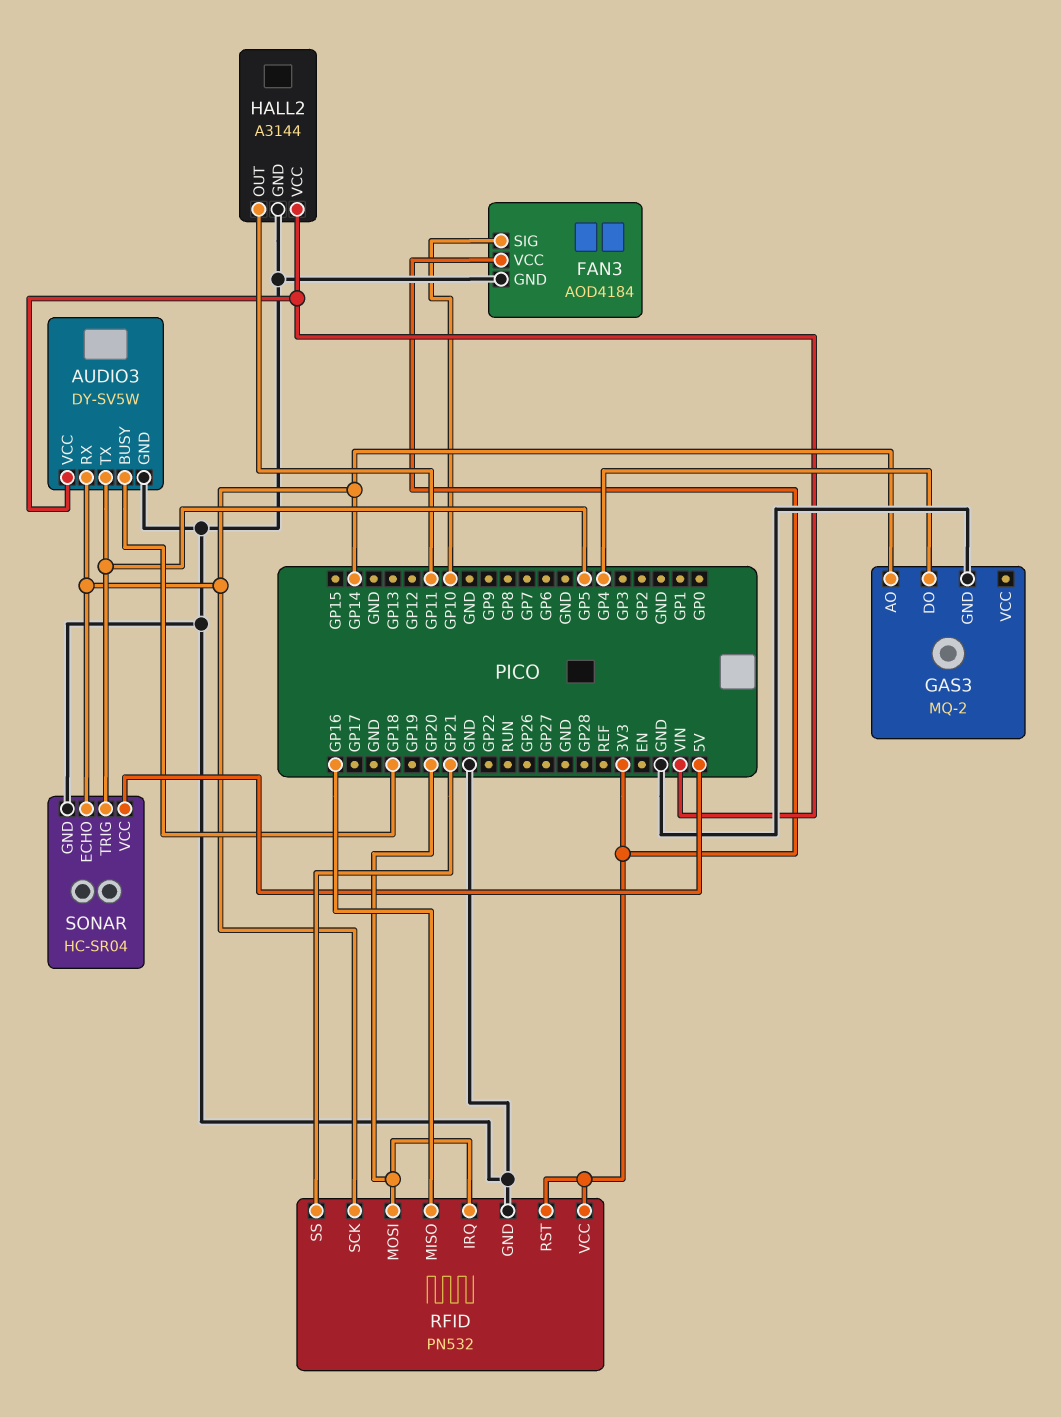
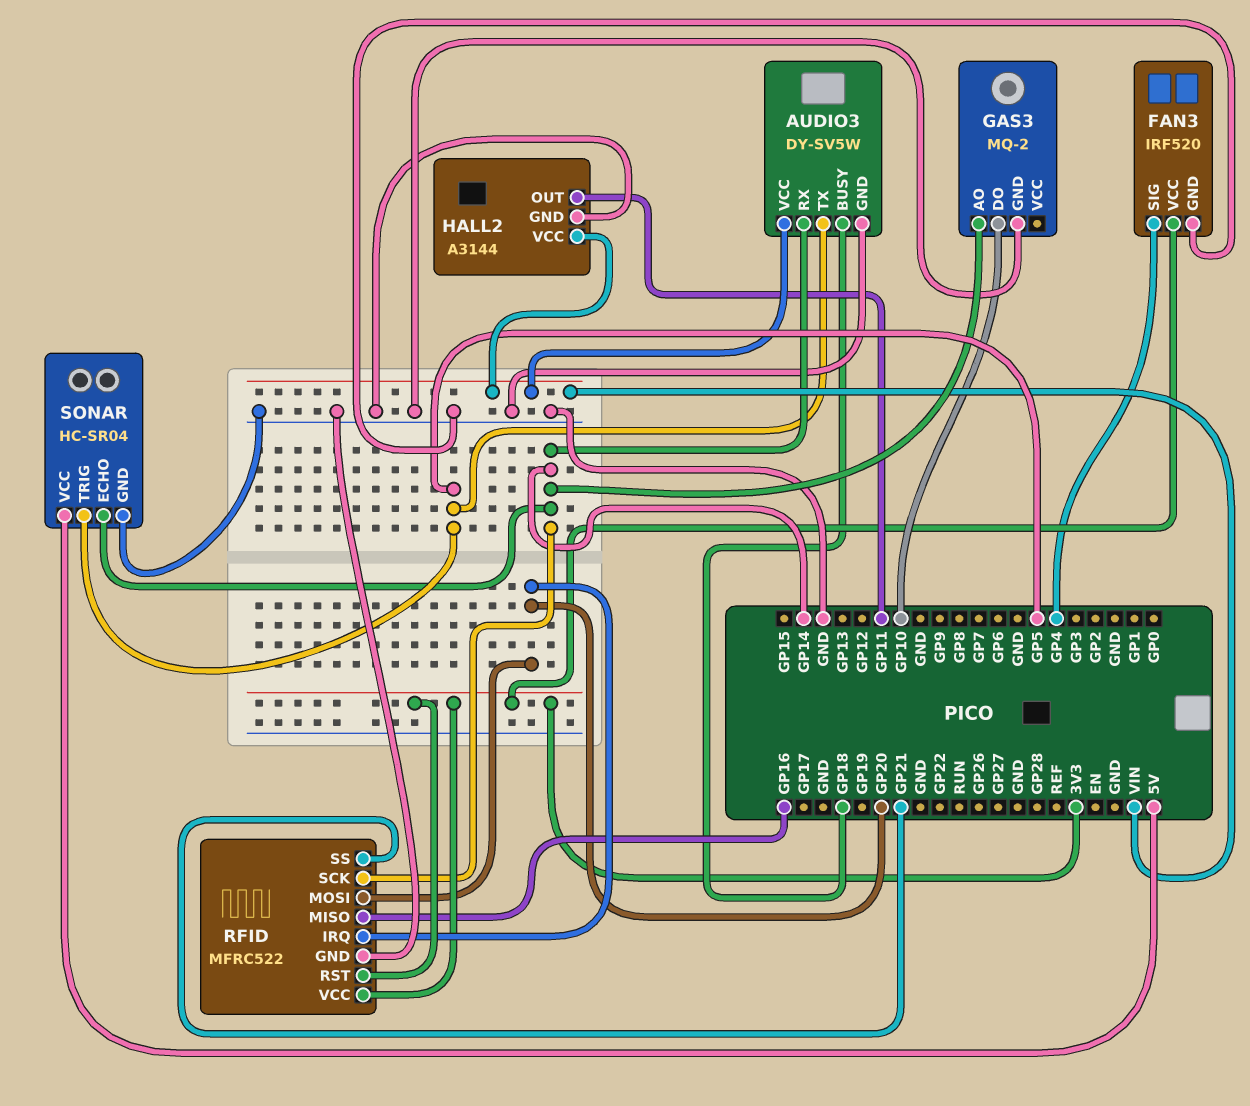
FAN3: AOD4184 -> IRF520
FAN3 pin SIG: GP10 -> GP4
GAS3 pin DO: GP4 -> GP10
RFID: PN532 -> MFRC522

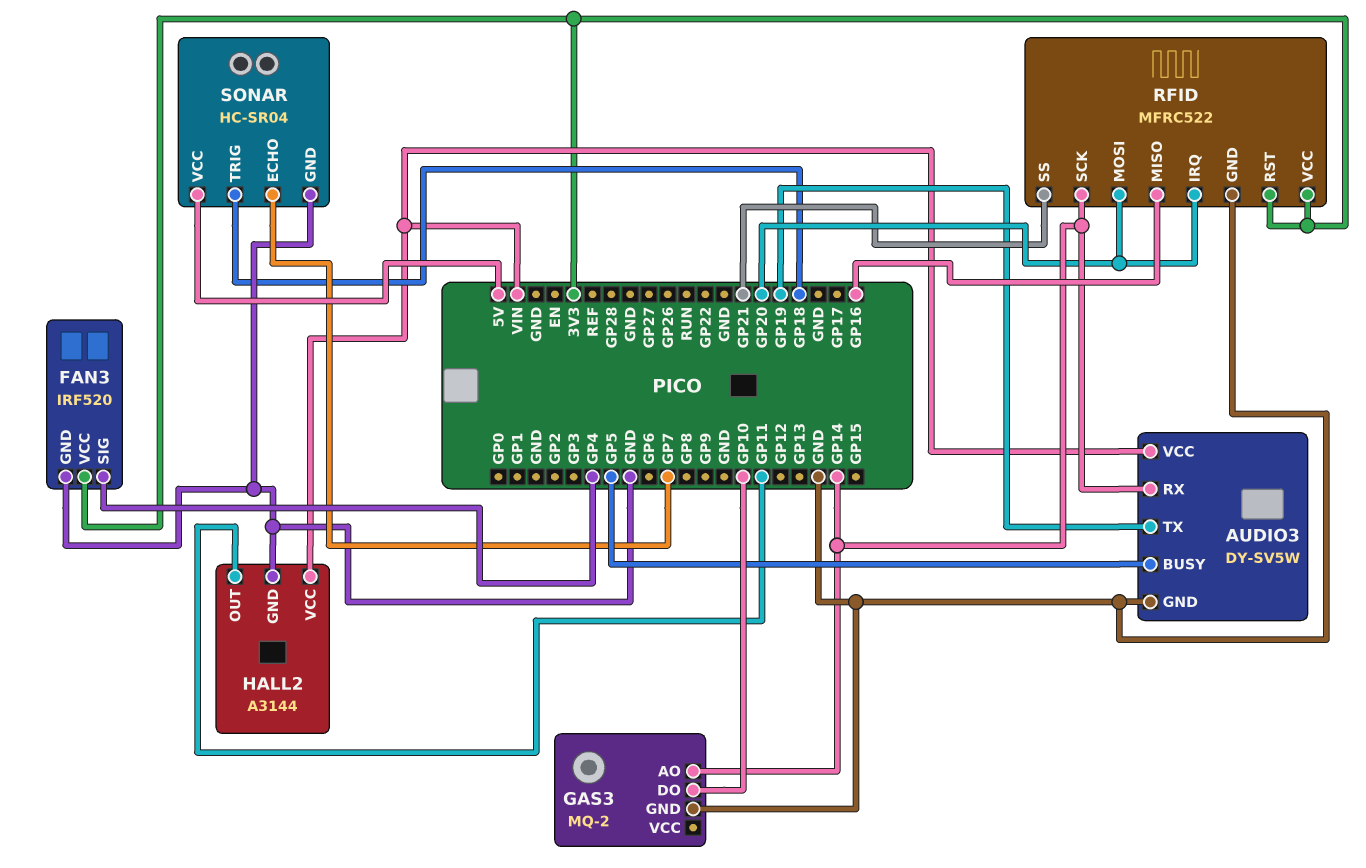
AUDIO3 pin BUSY: GP18 -> GP5
AUDIO3 pin TX: GP5 -> GP19
SONAR pin ECHO: GP14 -> GP7
SONAR pin TRIG: GP5 -> GP18

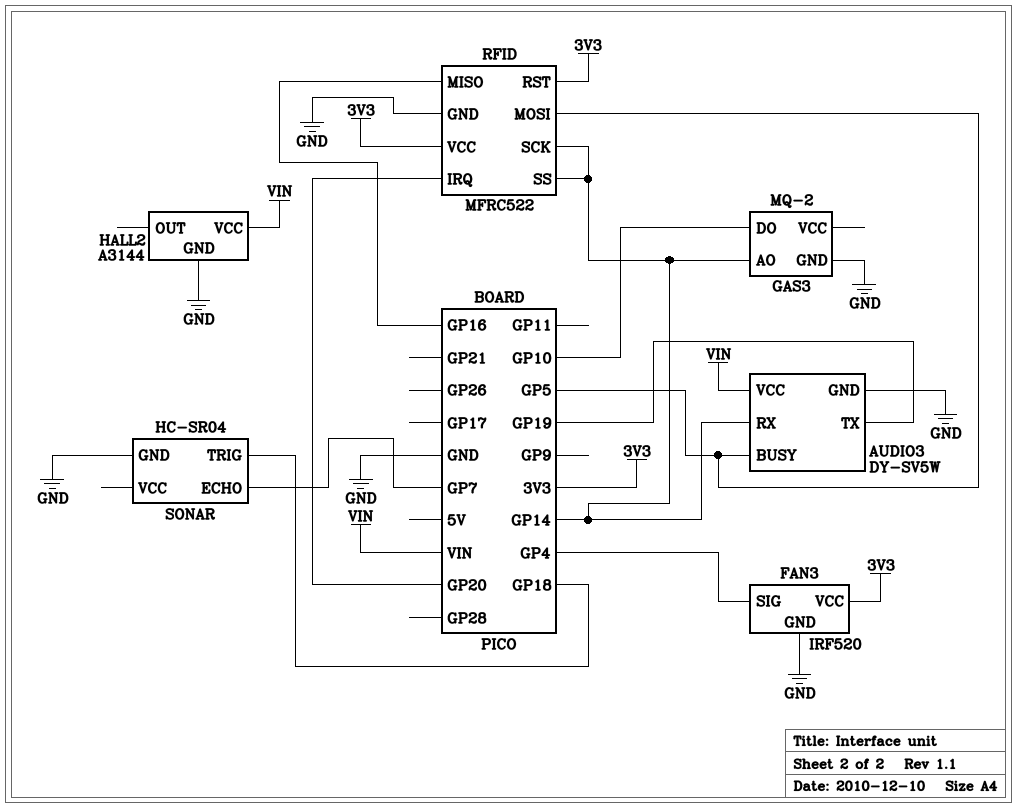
HALL2 pin OUT: GP11 -> none
RFID pin MOSI: GP20 -> GP5
RFID pin SS: GP21 -> GP14
SONAR pin VCC: 5V -> none

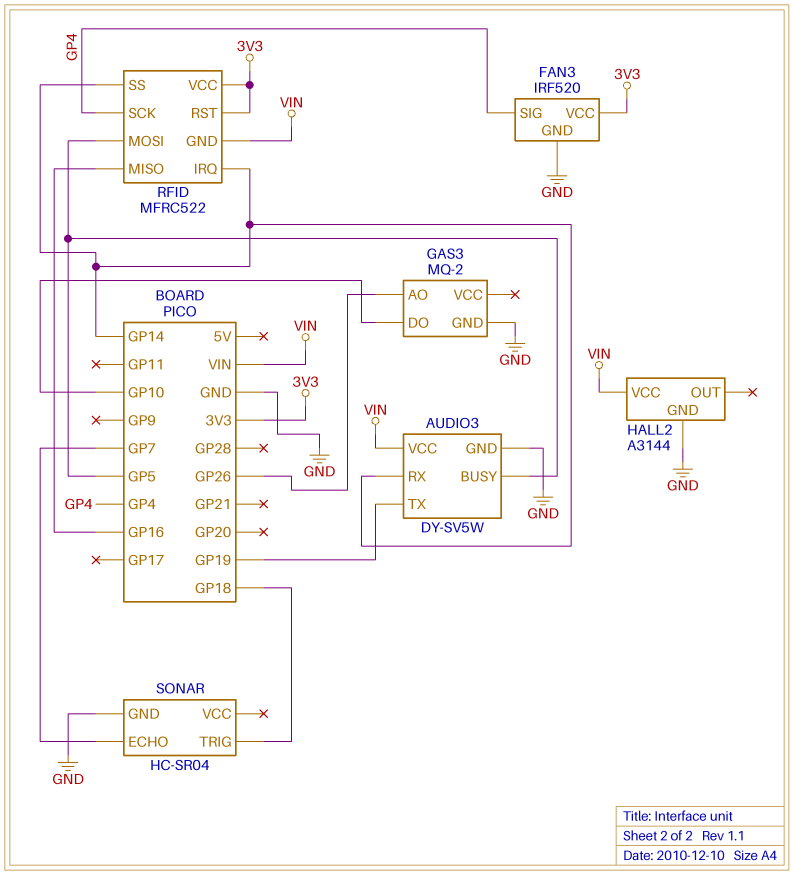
GAS3 pin AO: GP14 -> GP26
RFID pin GND: GND -> VIN
RFID pin IRQ: GP20 -> GP14
RFID pin SCK: GP14 -> GP4

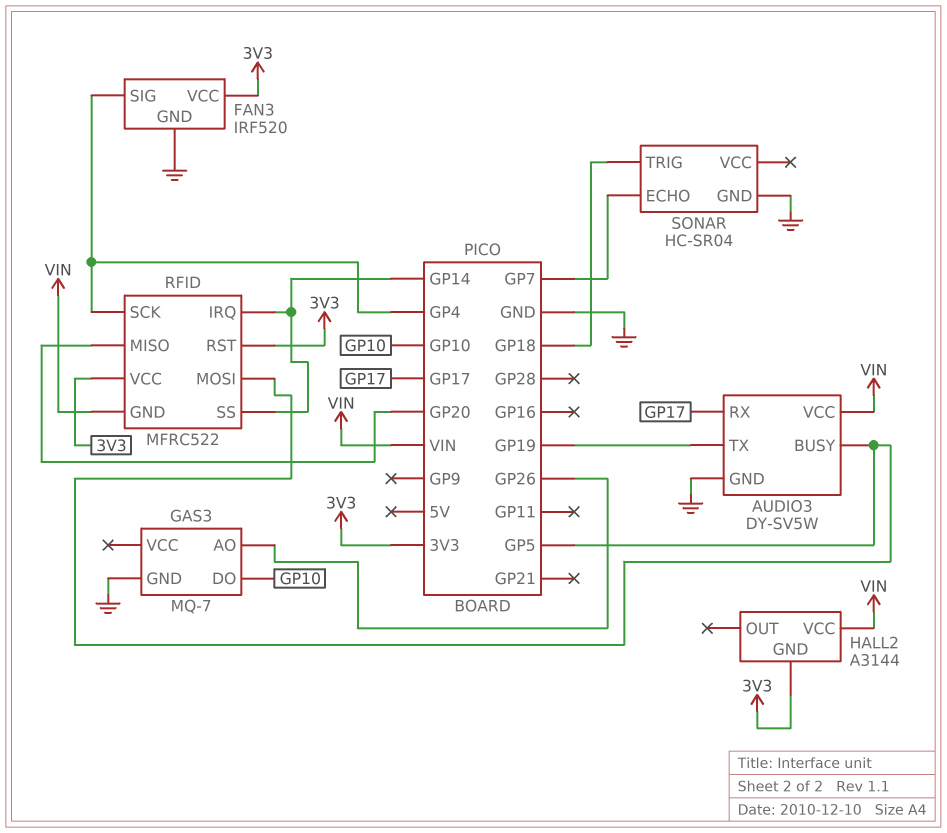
AUDIO3 pin RX: GP14 -> GP17
GAS3: MQ-2 -> MQ-7
HALL2 pin GND: GND -> 3V3
RFID pin MISO: GP16 -> GP20

